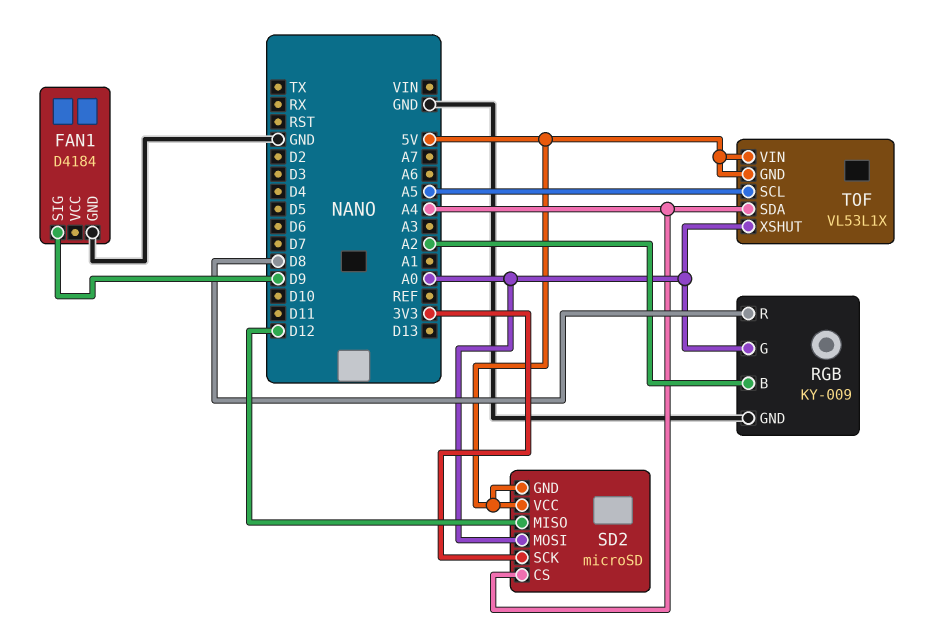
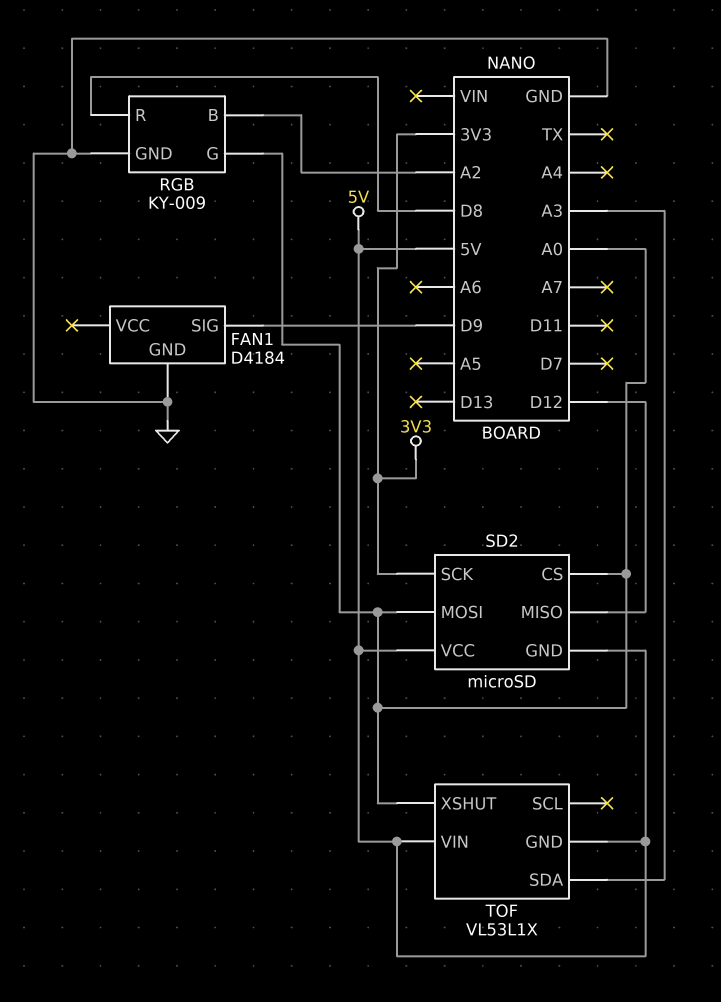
SD2 pin CS: A4 -> A0
TOF pin SCL: A5 -> none
TOF pin SDA: A4 -> A3

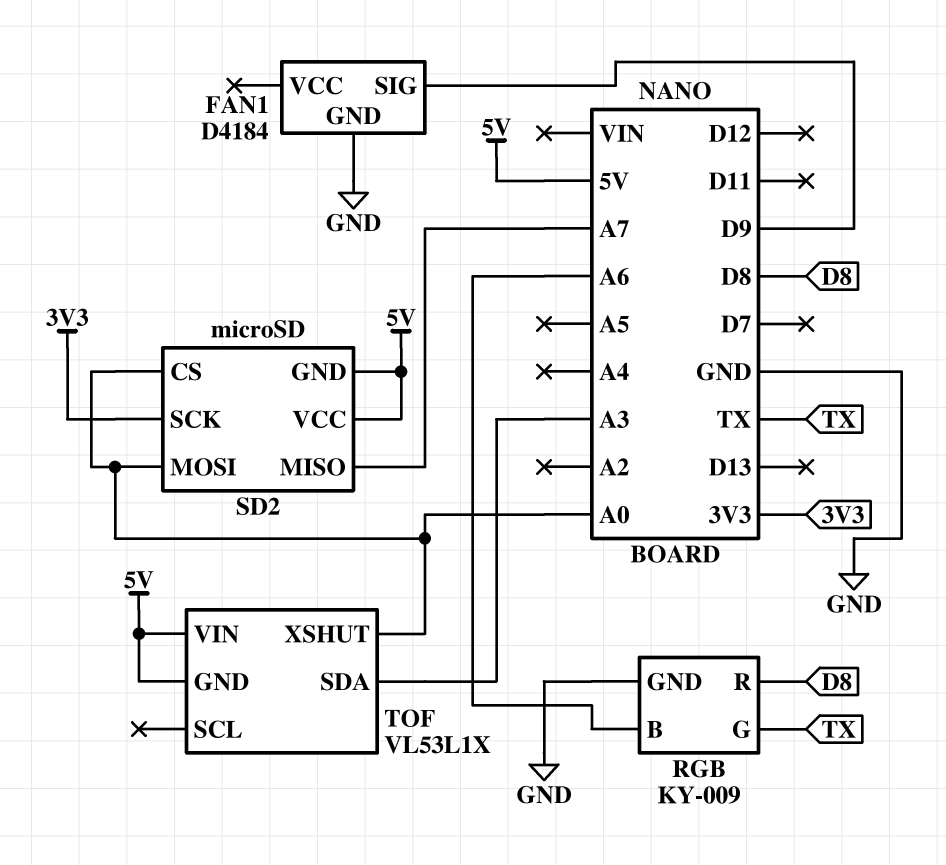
RGB pin B: A2 -> A6
RGB pin G: A0 -> TX
SD2 pin MISO: D12 -> A7

